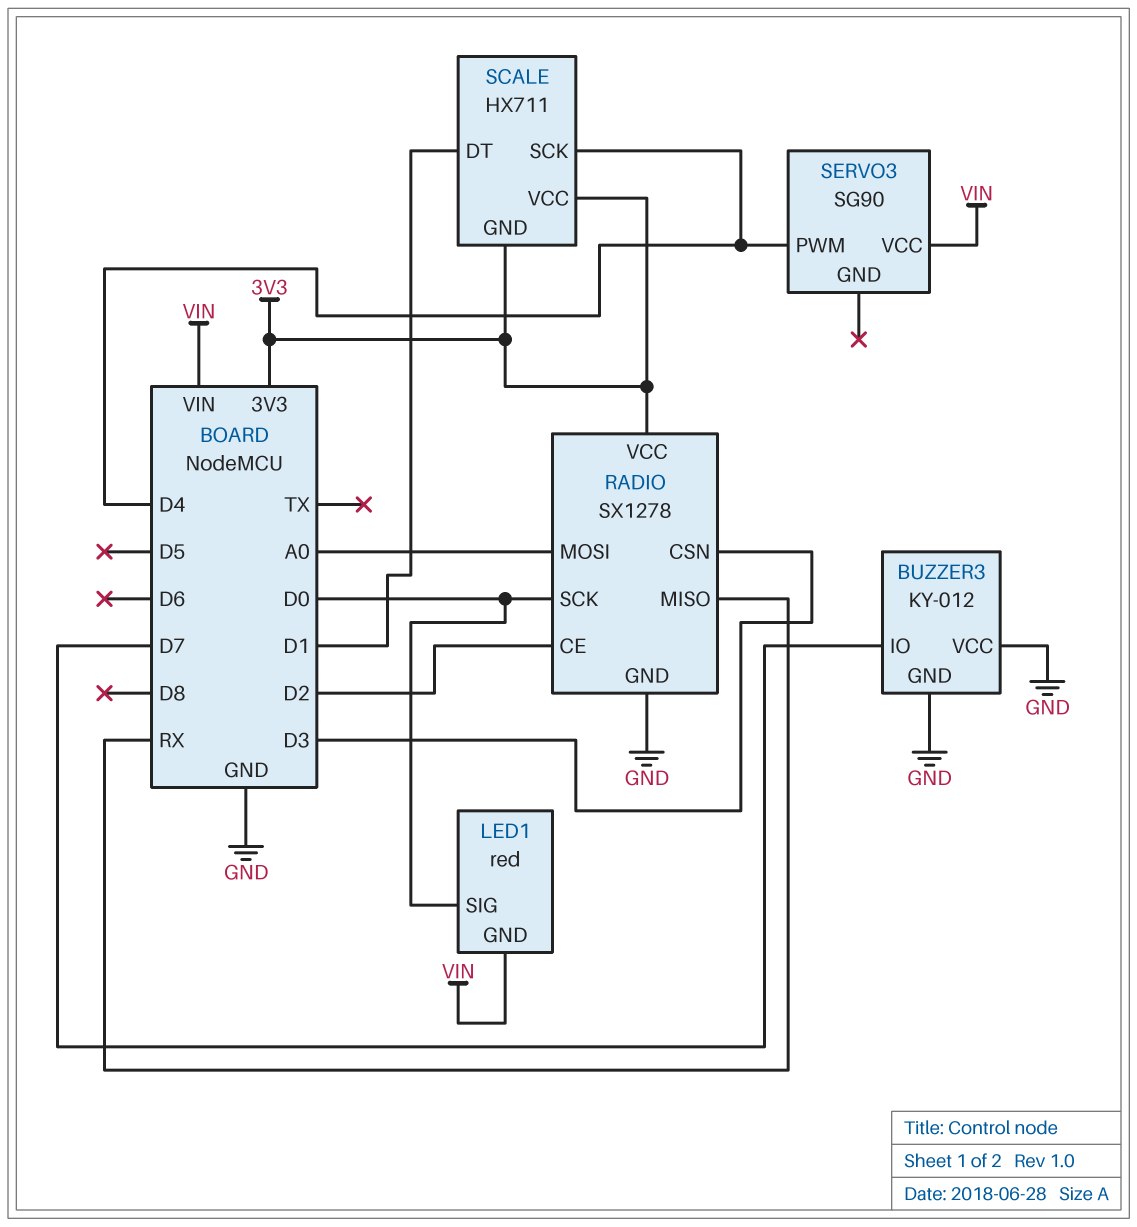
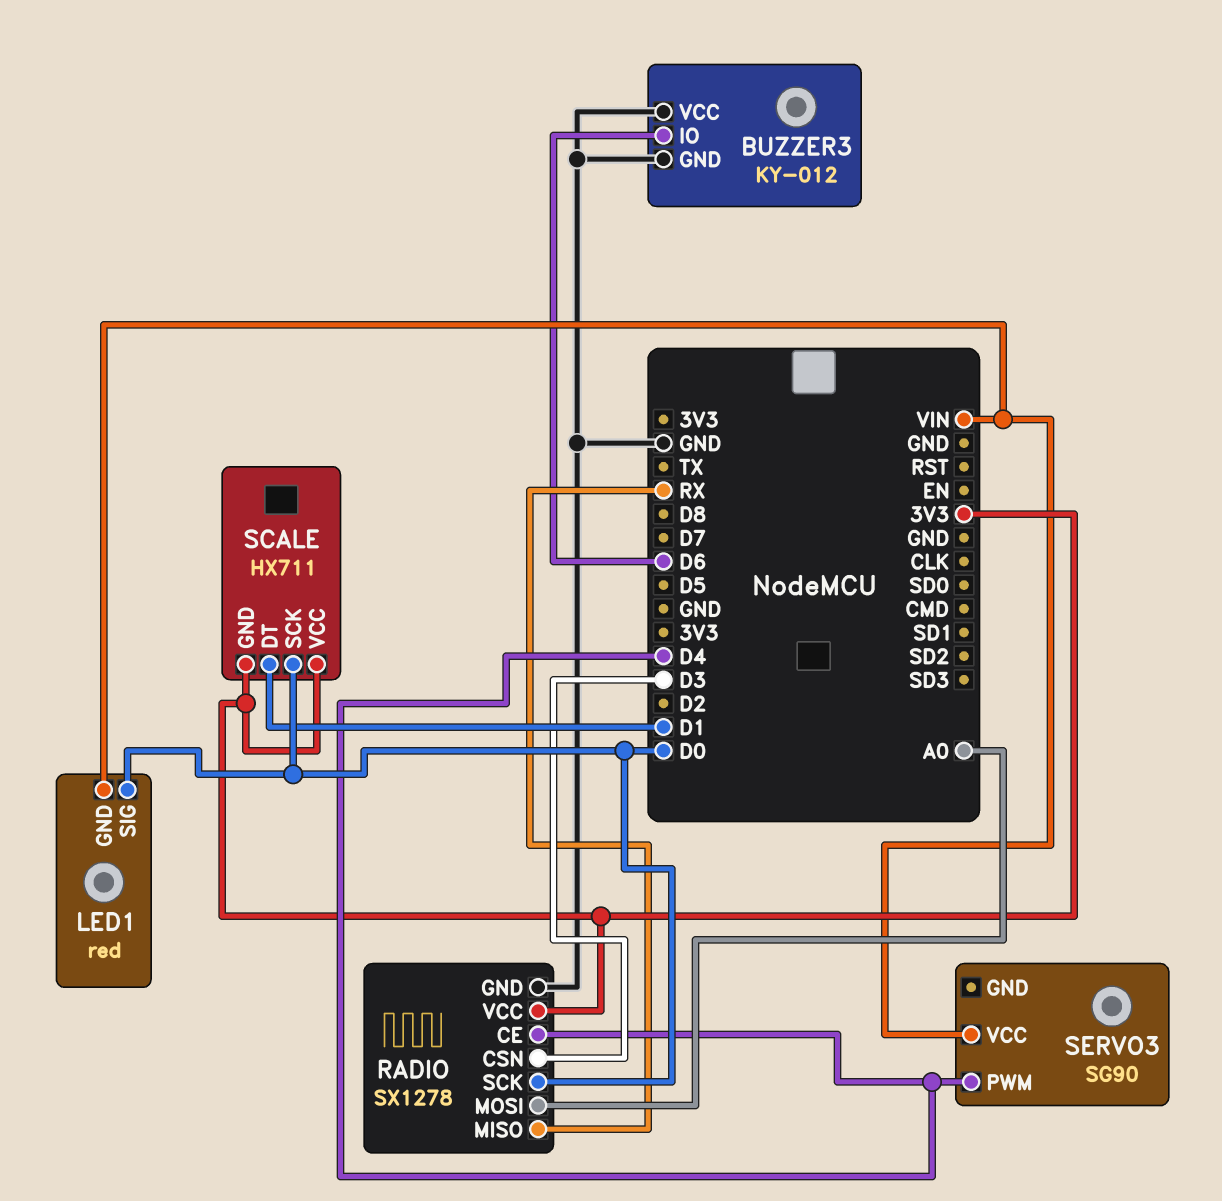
BUZZER3 pin IO: D7 -> D6
RADIO pin CE: D2 -> D4
SCALE pin SCK: D4 -> D0

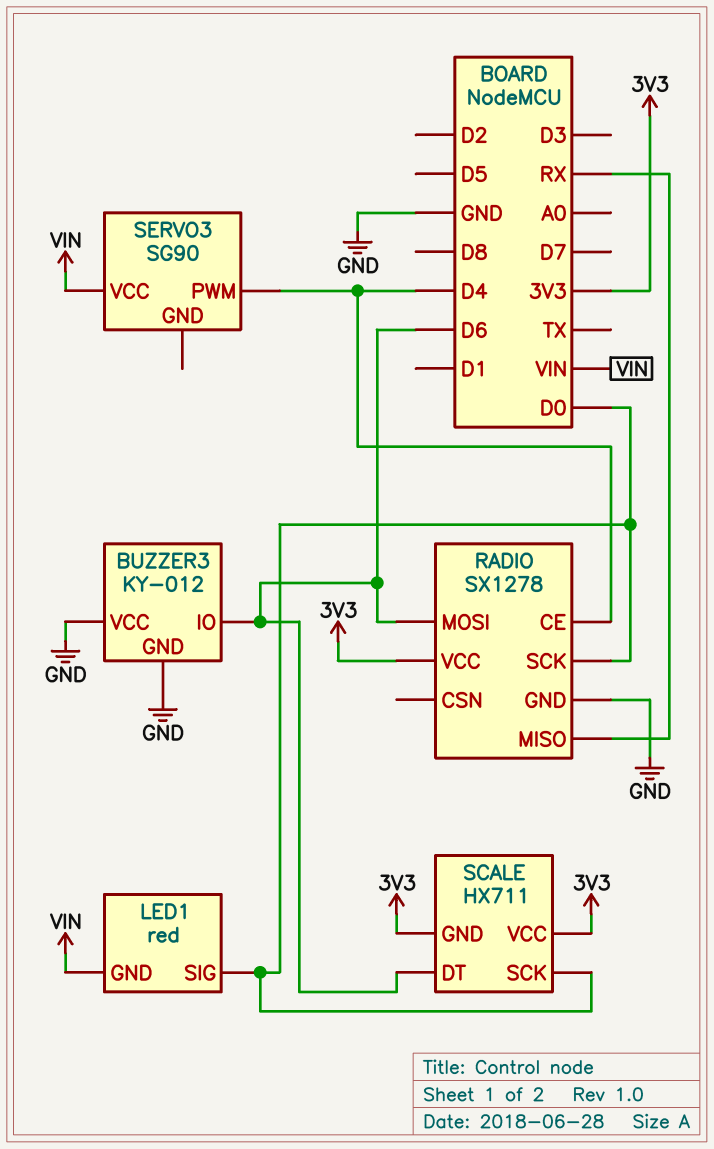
RADIO pin CSN: D3 -> none
RADIO pin MOSI: A0 -> D6
SCALE pin DT: D1 -> D6

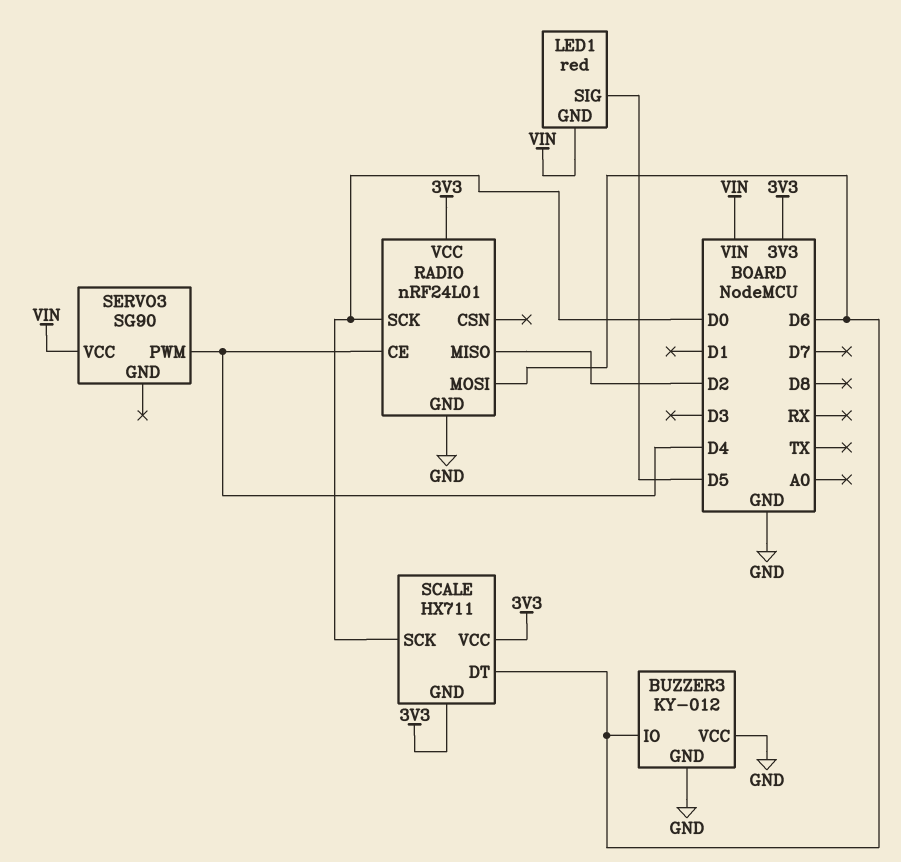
LED1 pin SIG: D0 -> D5
RADIO: SX1278 -> nRF24L01
RADIO pin MISO: RX -> D2

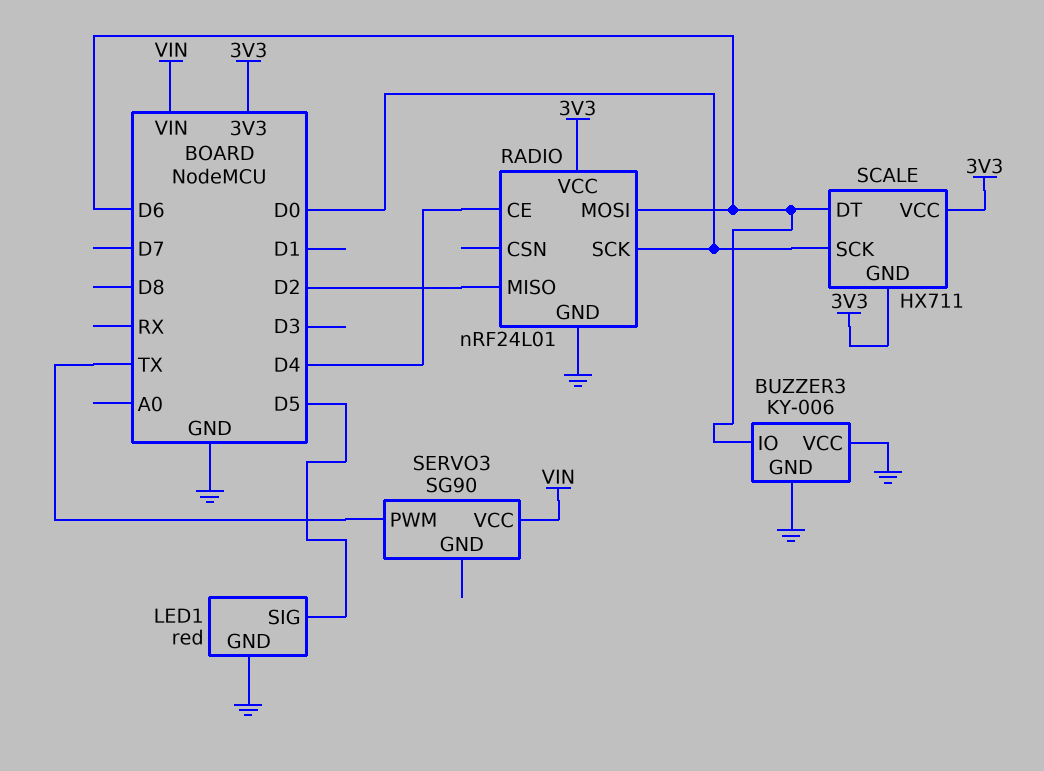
BUZZER3: KY-012 -> KY-006
LED1 pin GND: VIN -> GND
SERVO3 pin PWM: D4 -> TX

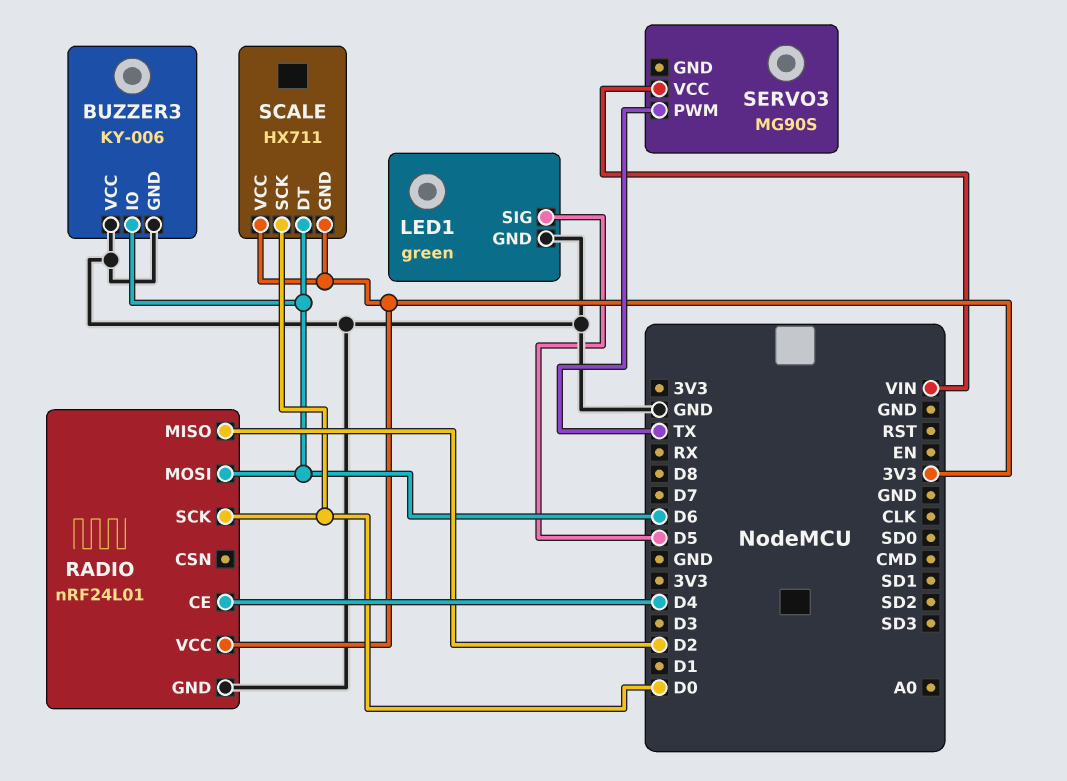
LED1: red -> green
SERVO3: SG90 -> MG90S

